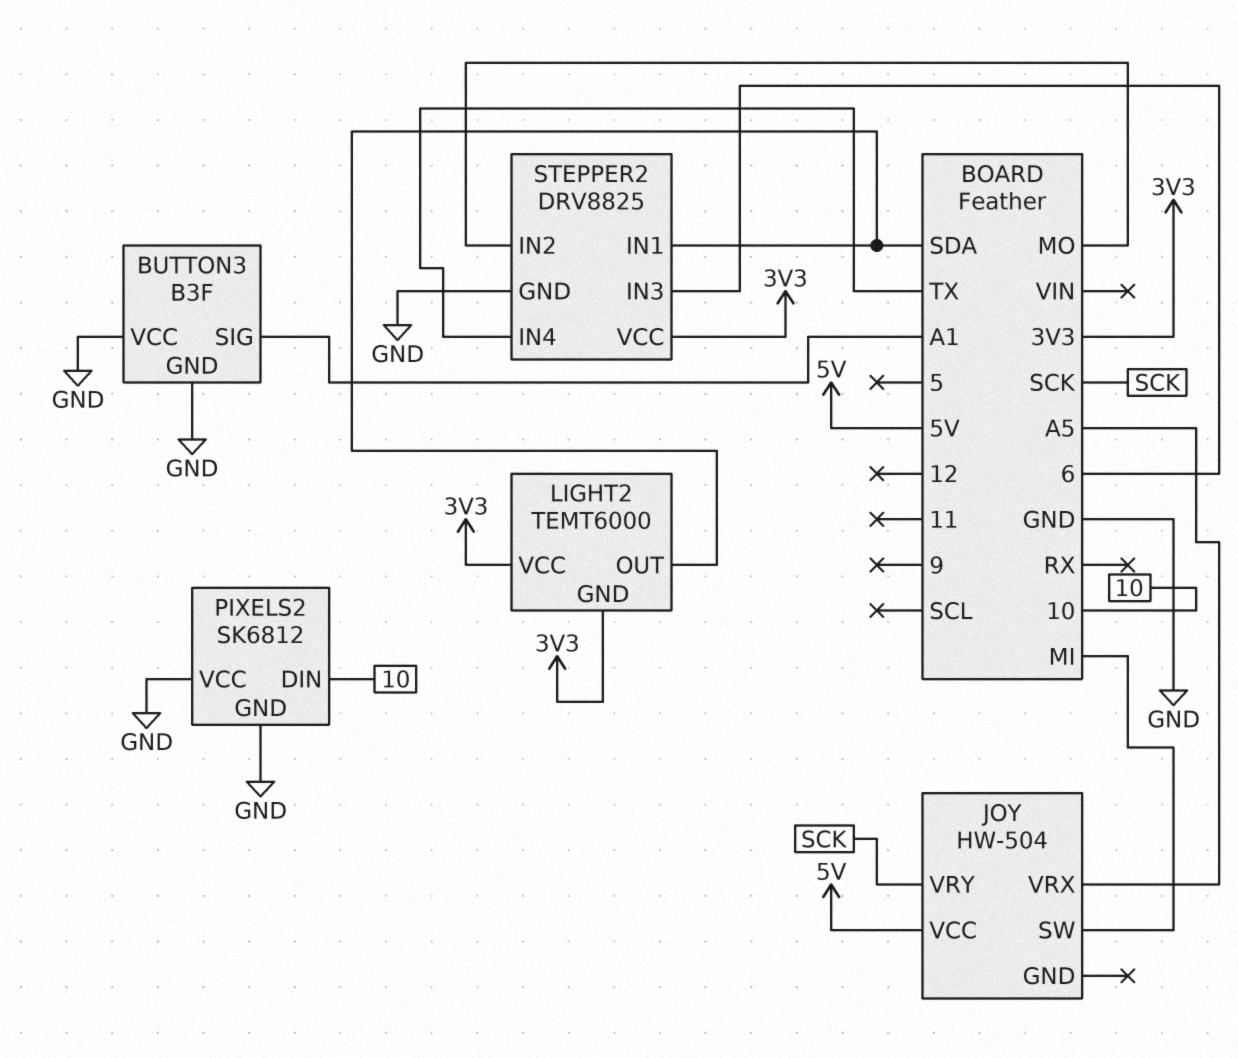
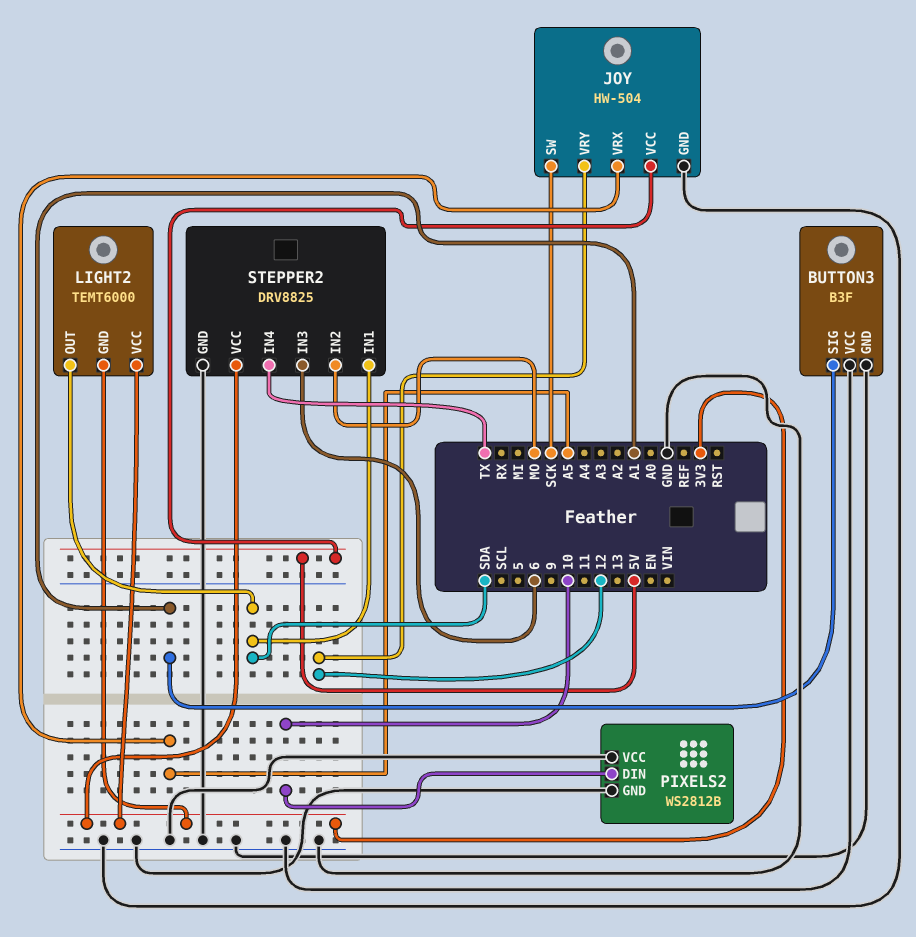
JOY pin GND: none -> GND
JOY pin SW: MI -> SCK
JOY pin VRY: SCK -> 12
PIXELS2: SK6812 -> WS2812B

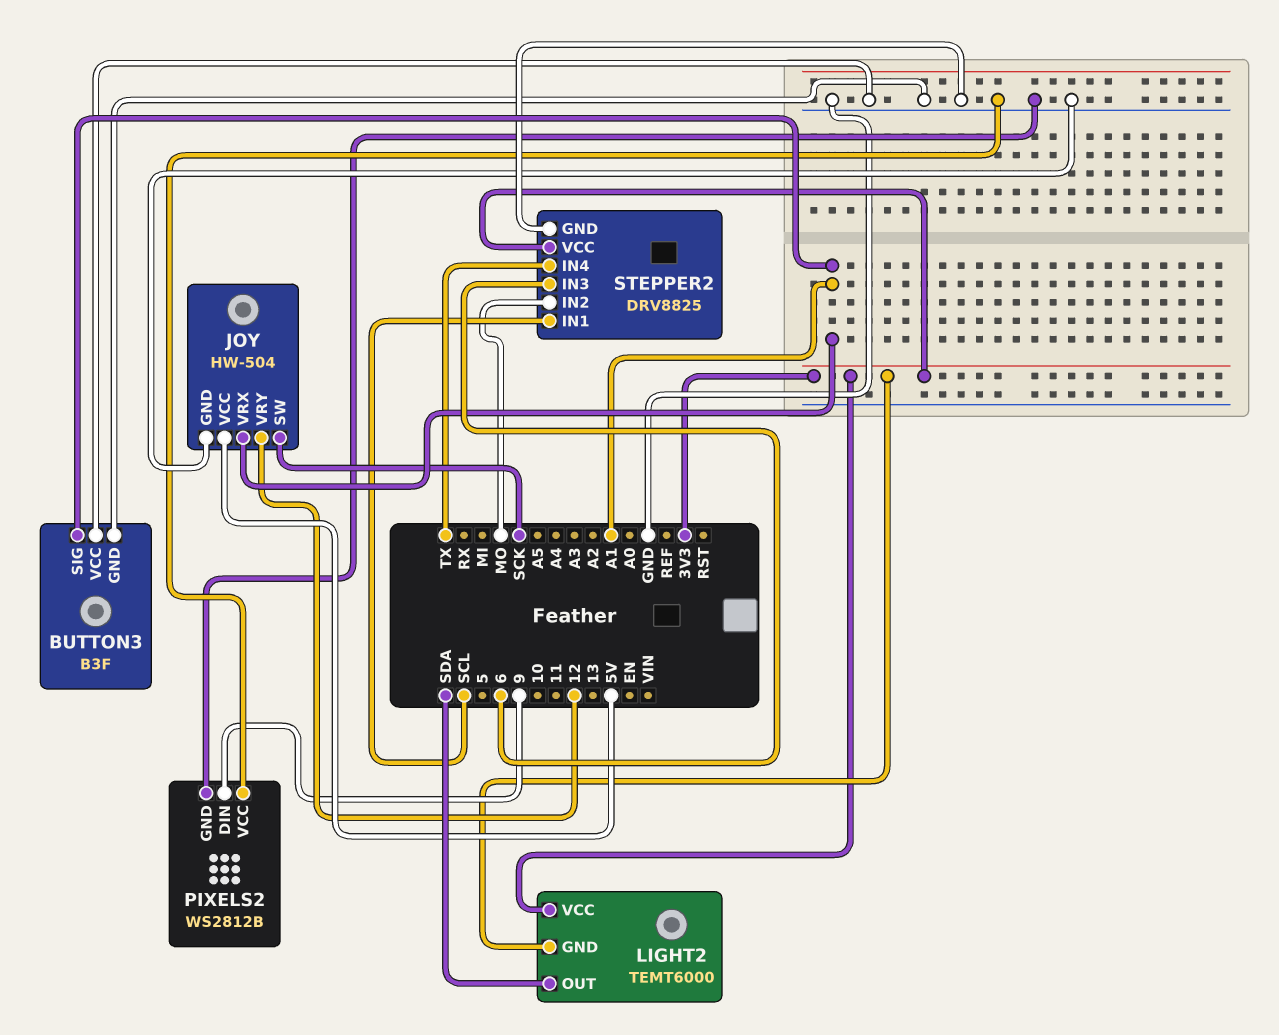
JOY pin VRX: A5 -> A1
PIXELS2 pin DIN: 10 -> 9
STEPPER2 pin IN1: SDA -> SCL

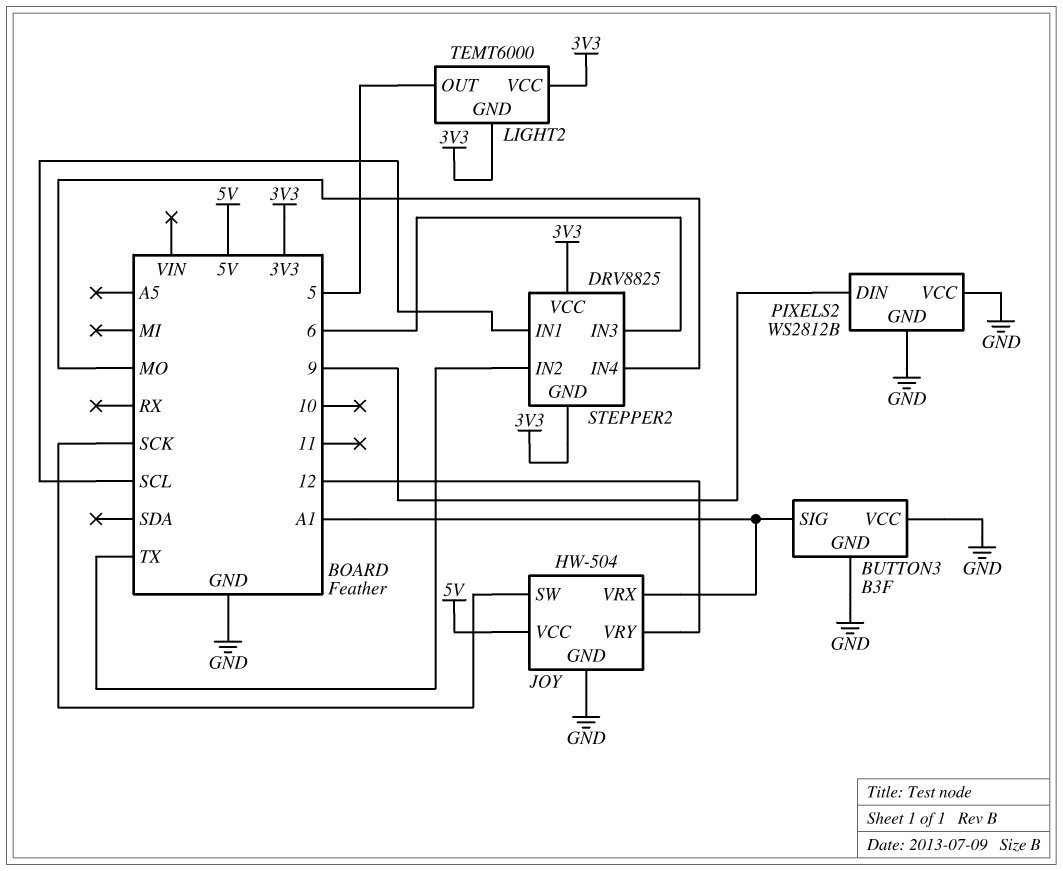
LIGHT2 pin OUT: SDA -> 5
STEPPER2 pin GND: GND -> 3V3
STEPPER2 pin IN2: MO -> TX
STEPPER2 pin IN4: TX -> MO

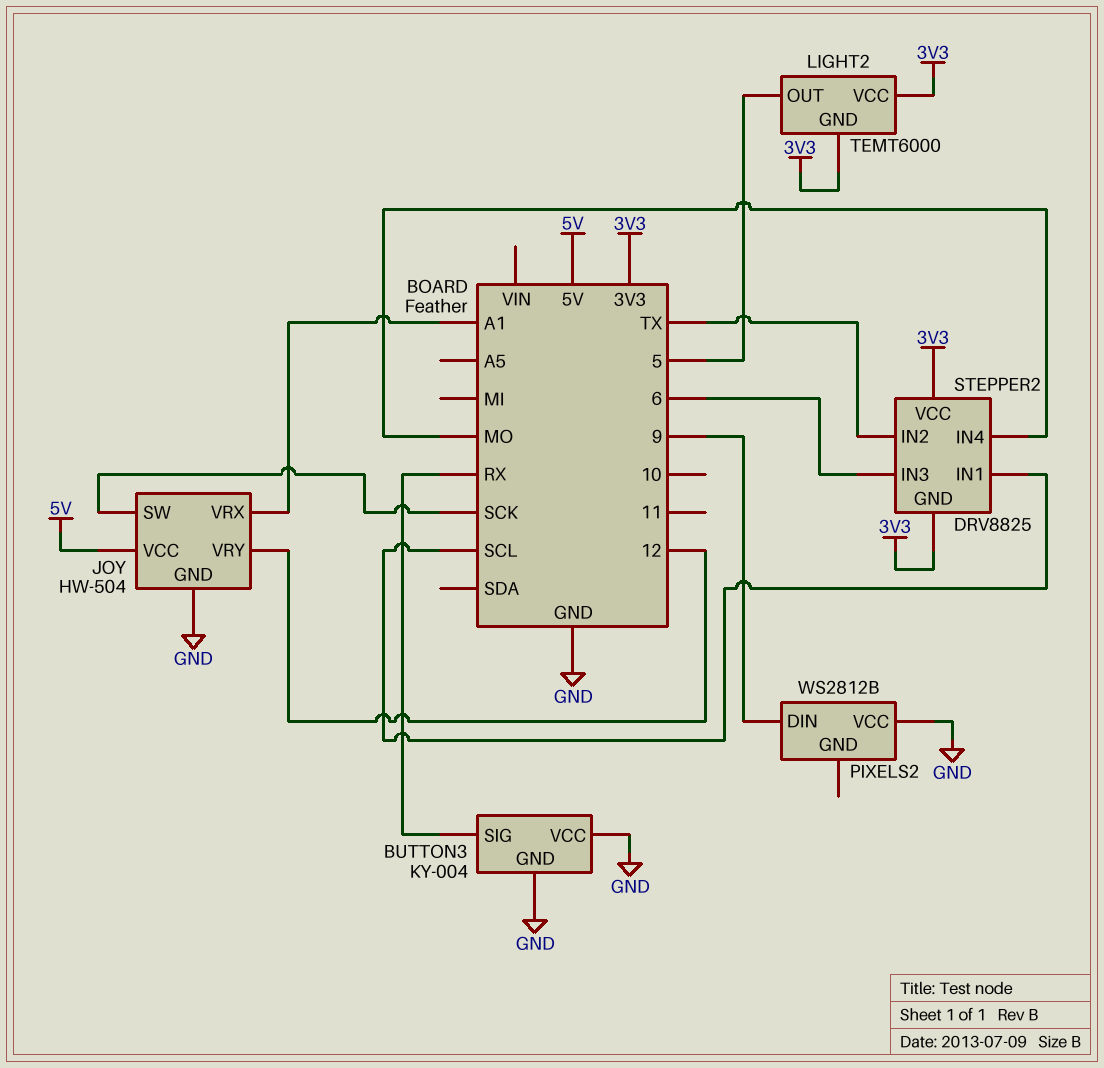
BUTTON3: B3F -> KY-004
BUTTON3 pin SIG: A1 -> RX
PIXELS2 pin GND: GND -> none

